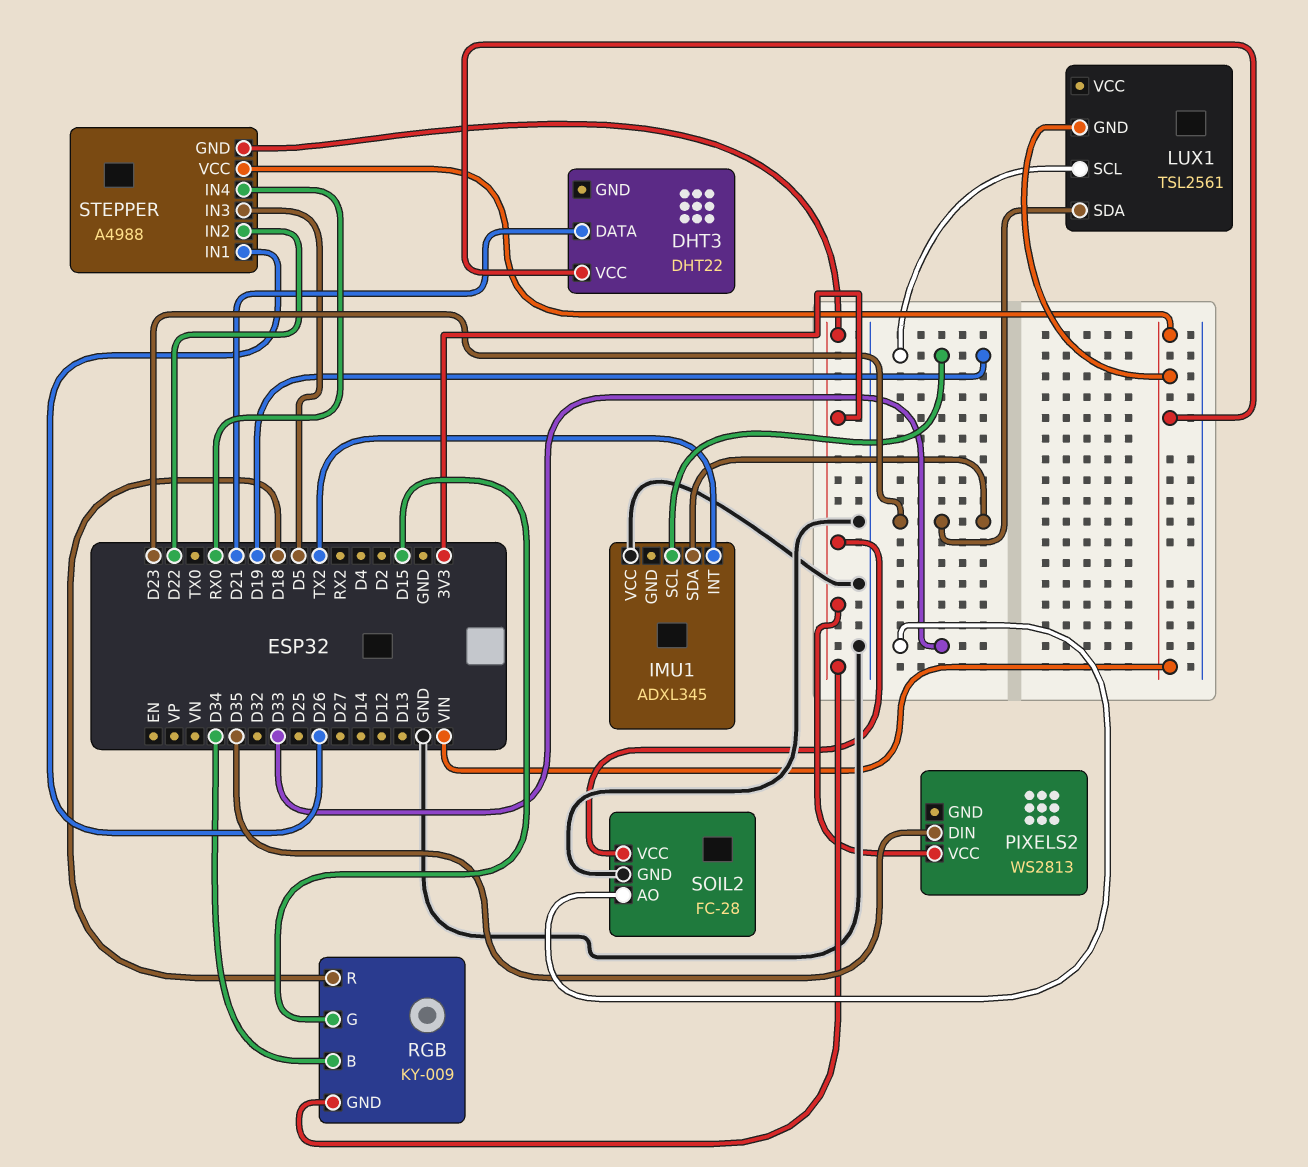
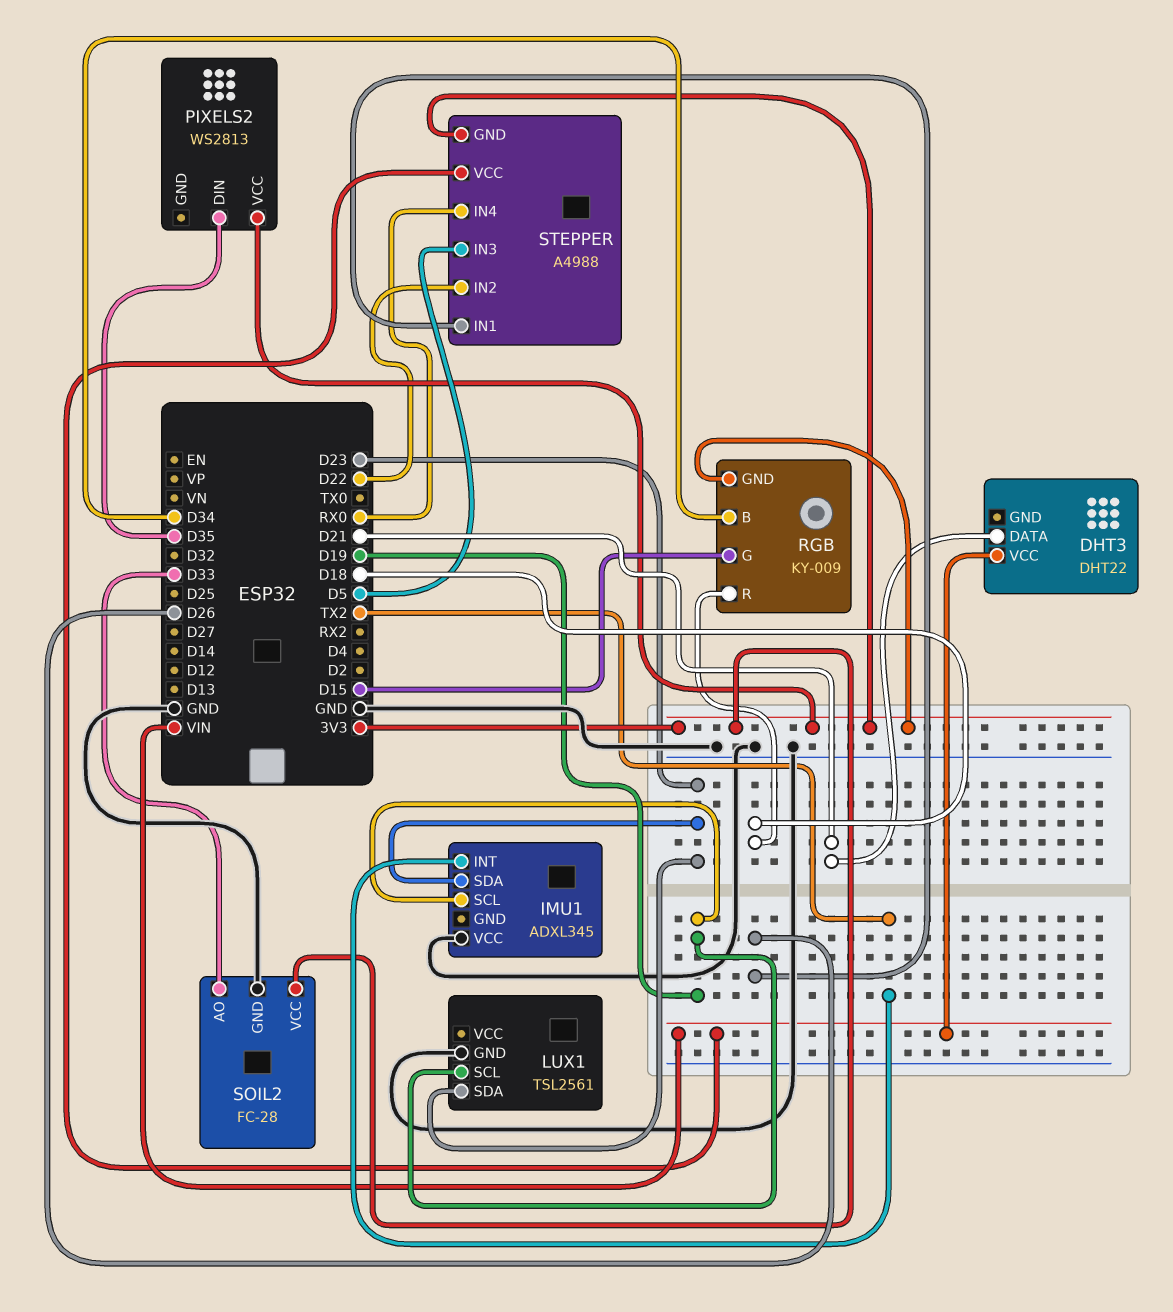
LUX1 pin GND: VIN -> GND

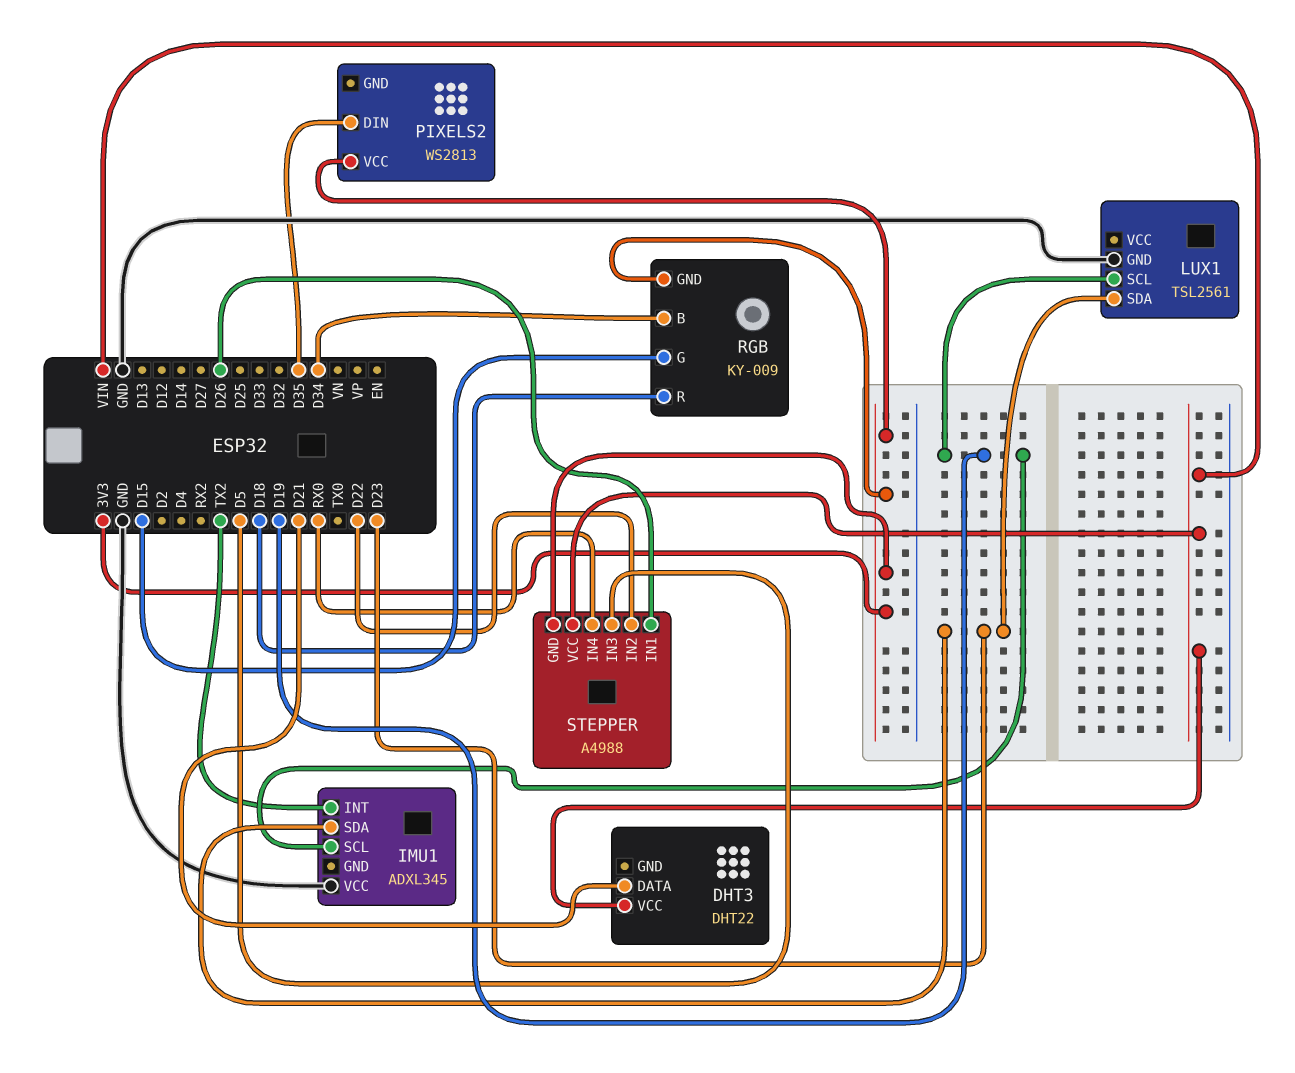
SOIL2: FC-28 -> none
SOIL2 pin AO: D33 -> none
SOIL2 pin GND: GND -> none
SOIL2 pin VCC: 3V3 -> none

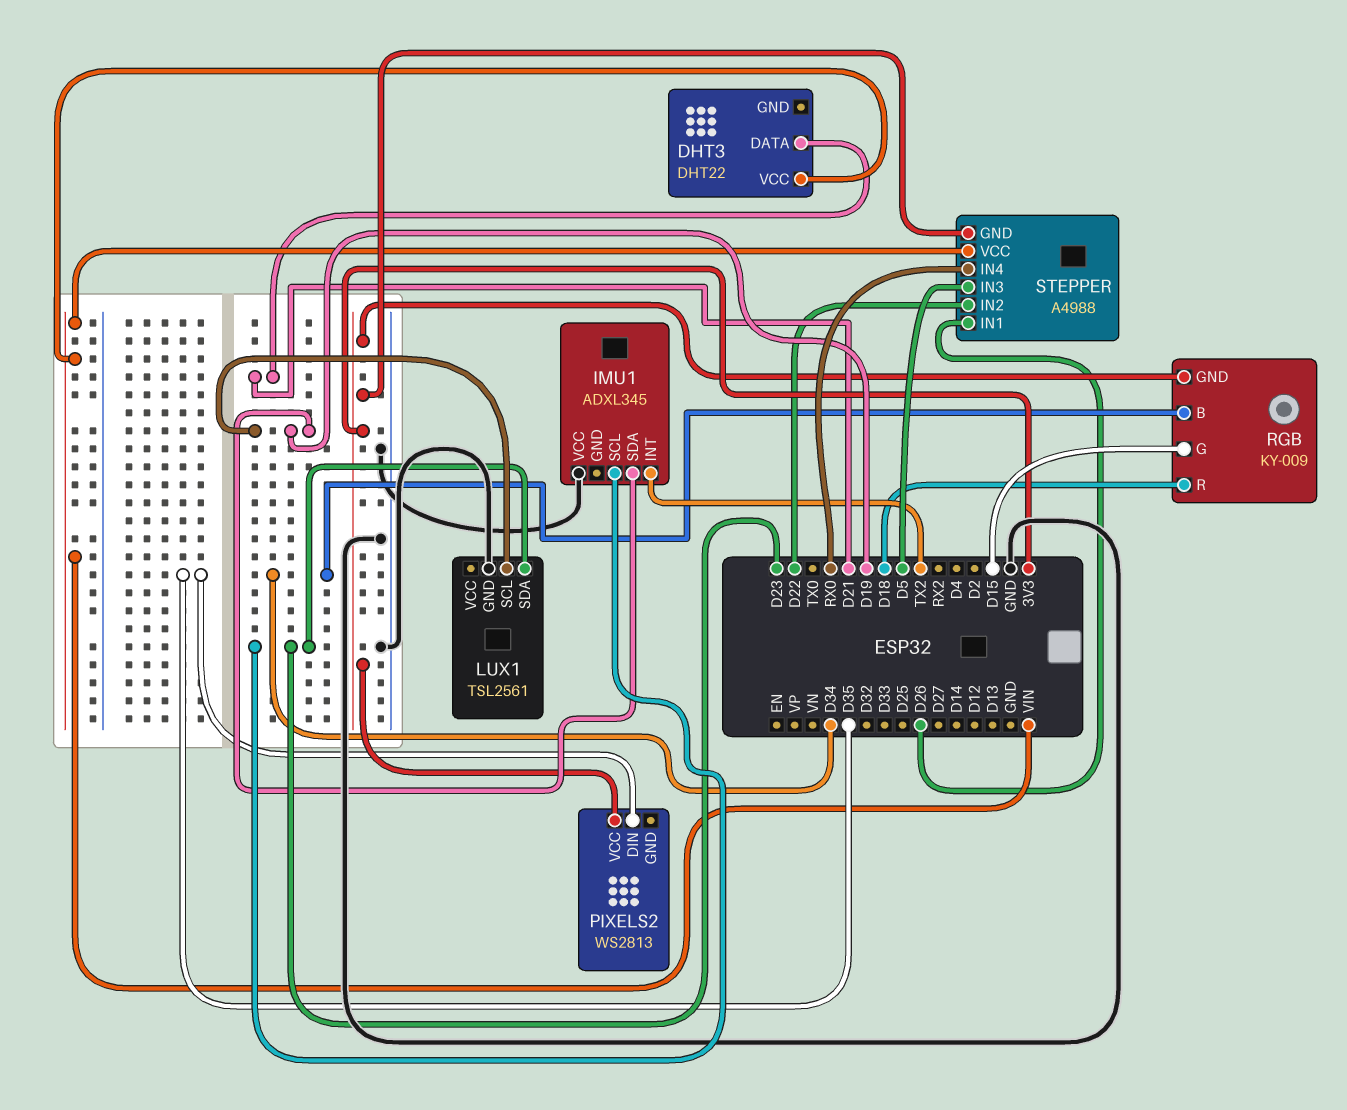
IMU1 pin SCL: D19 -> D23
IMU1 pin SDA: D23 -> D19

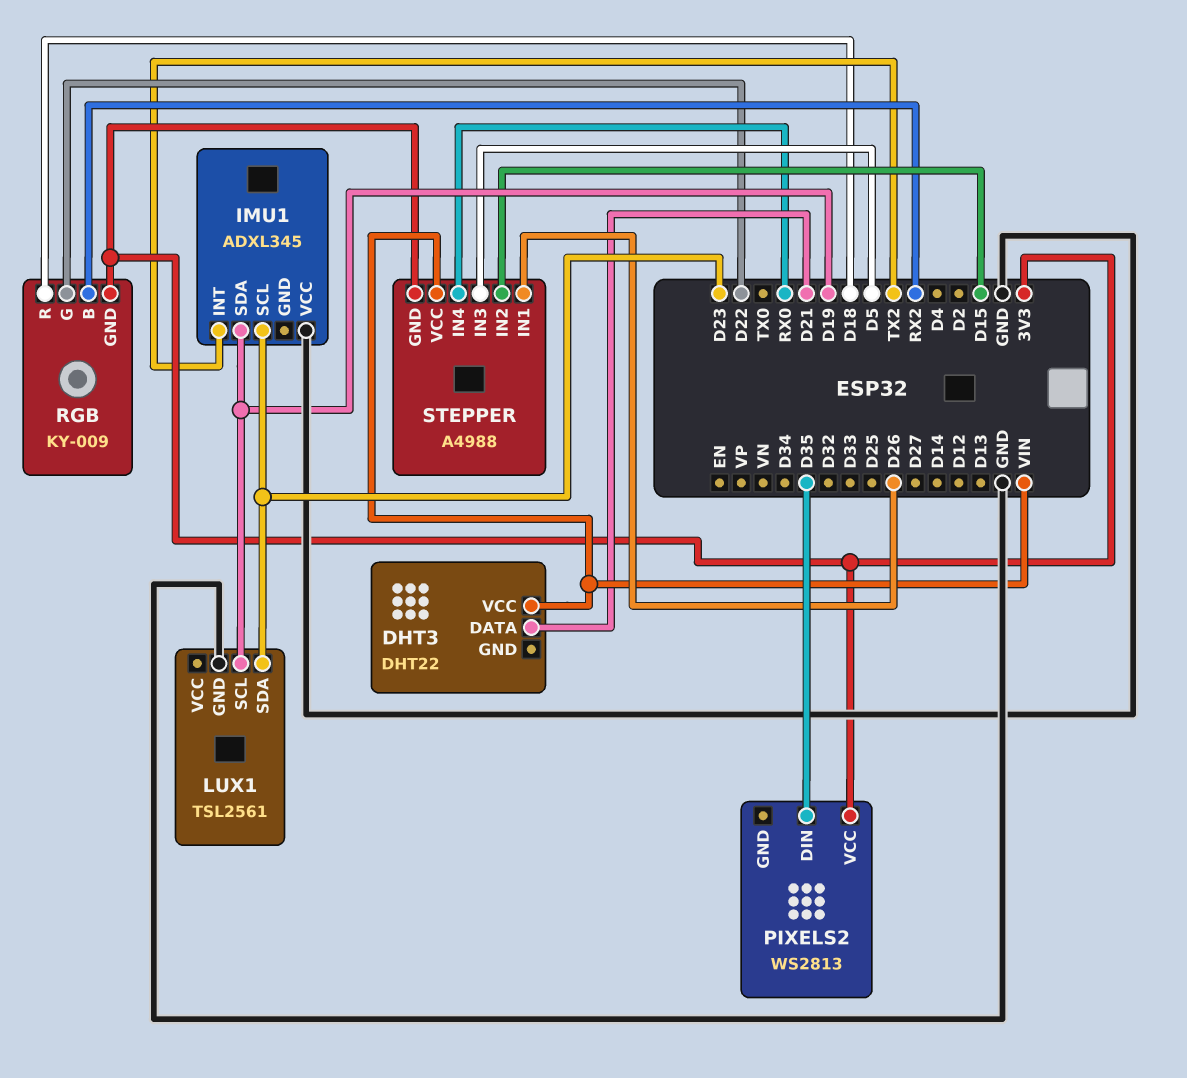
RGB pin B: D34 -> RX2
RGB pin G: D15 -> D22
STEPPER pin IN2: D22 -> D15

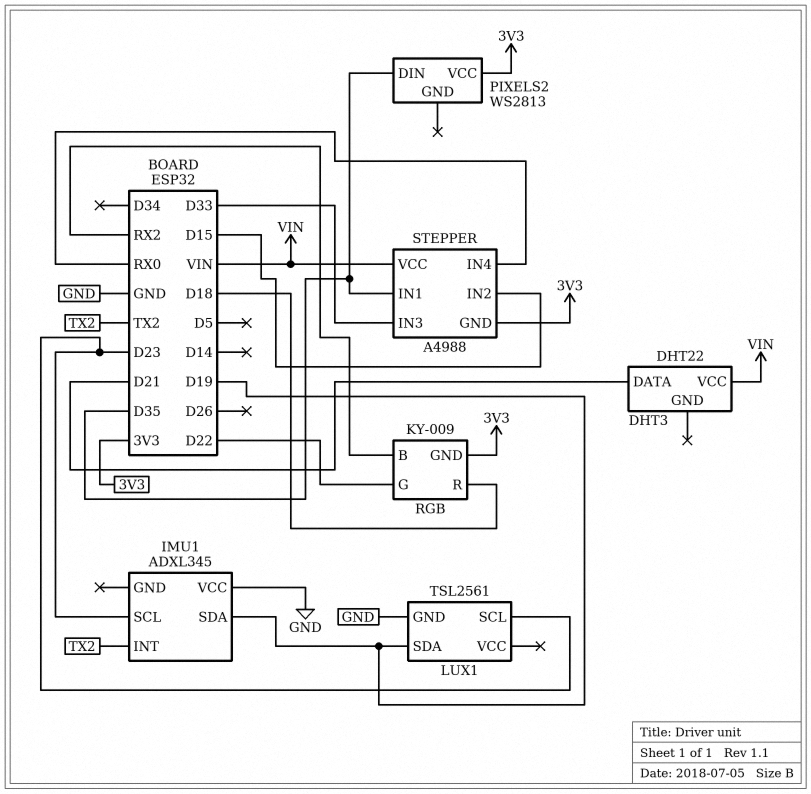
LUX1 pin SCL: D19 -> D23
LUX1 pin SDA: D23 -> D19
STEPPER pin IN1: D26 -> D35
STEPPER pin IN3: D5 -> D33

